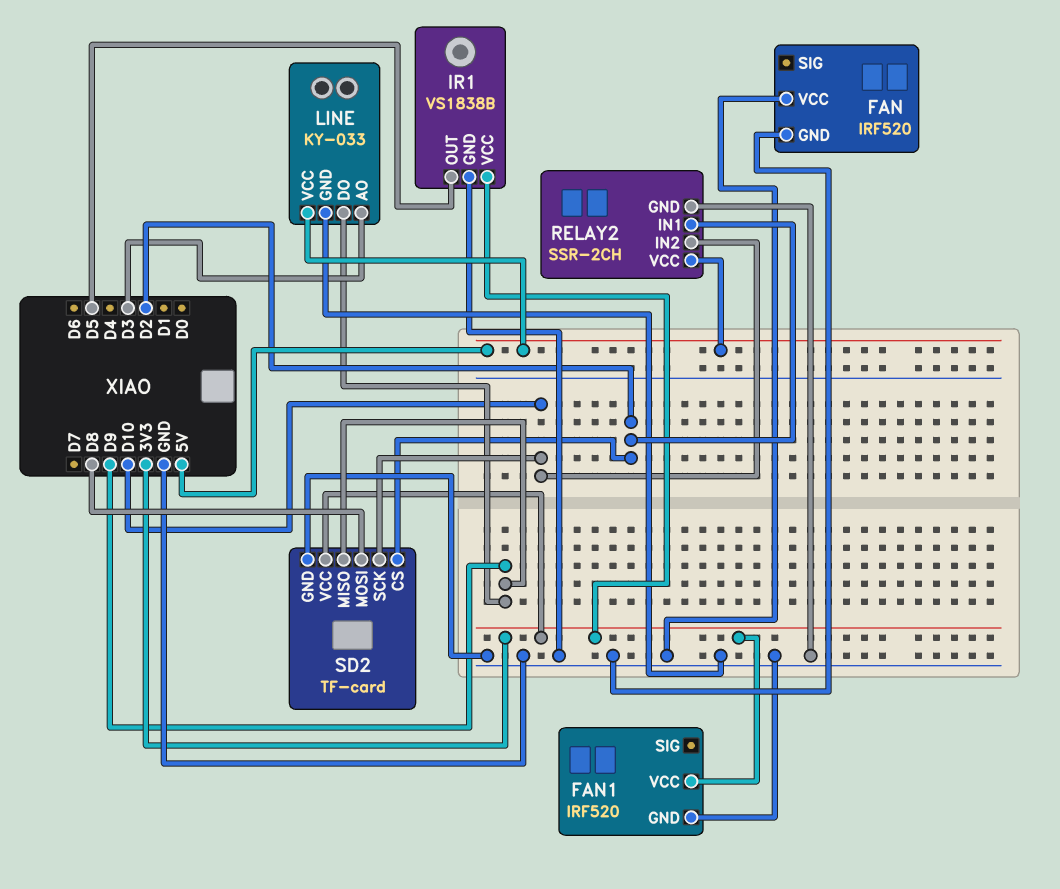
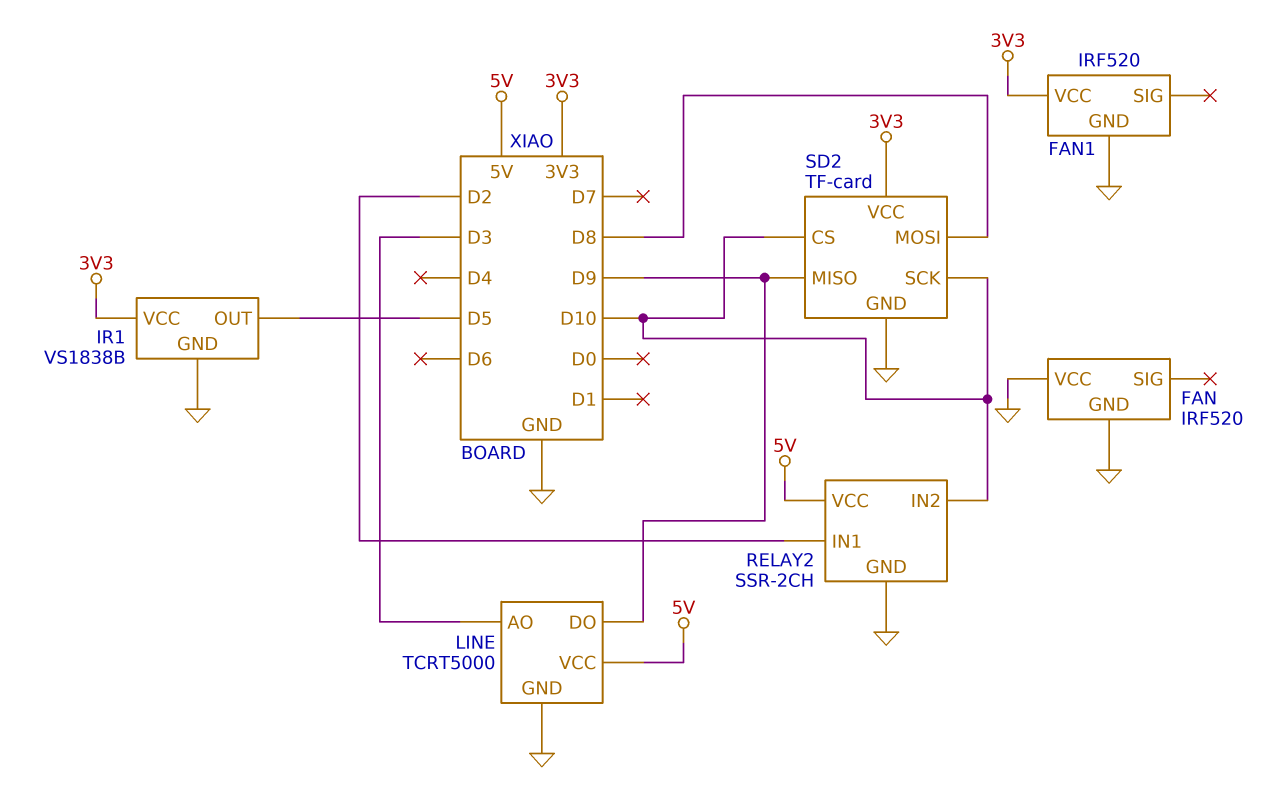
LINE: KY-033 -> TCRT5000
SD2 pin CS: D2 -> D10

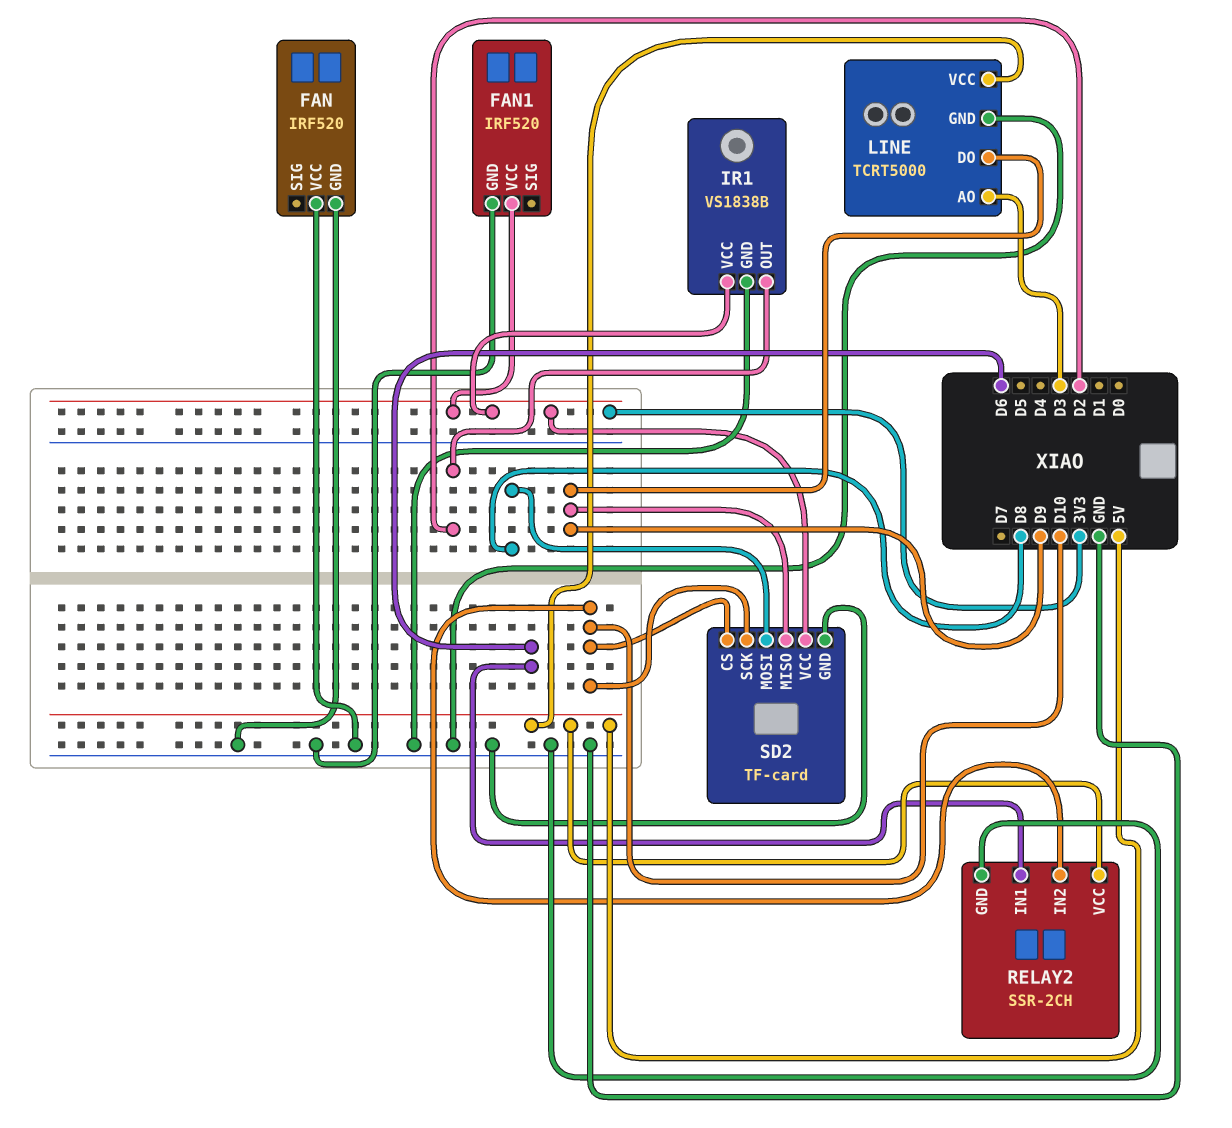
IR1 pin OUT: D5 -> D2
RELAY2 pin IN1: D2 -> D6

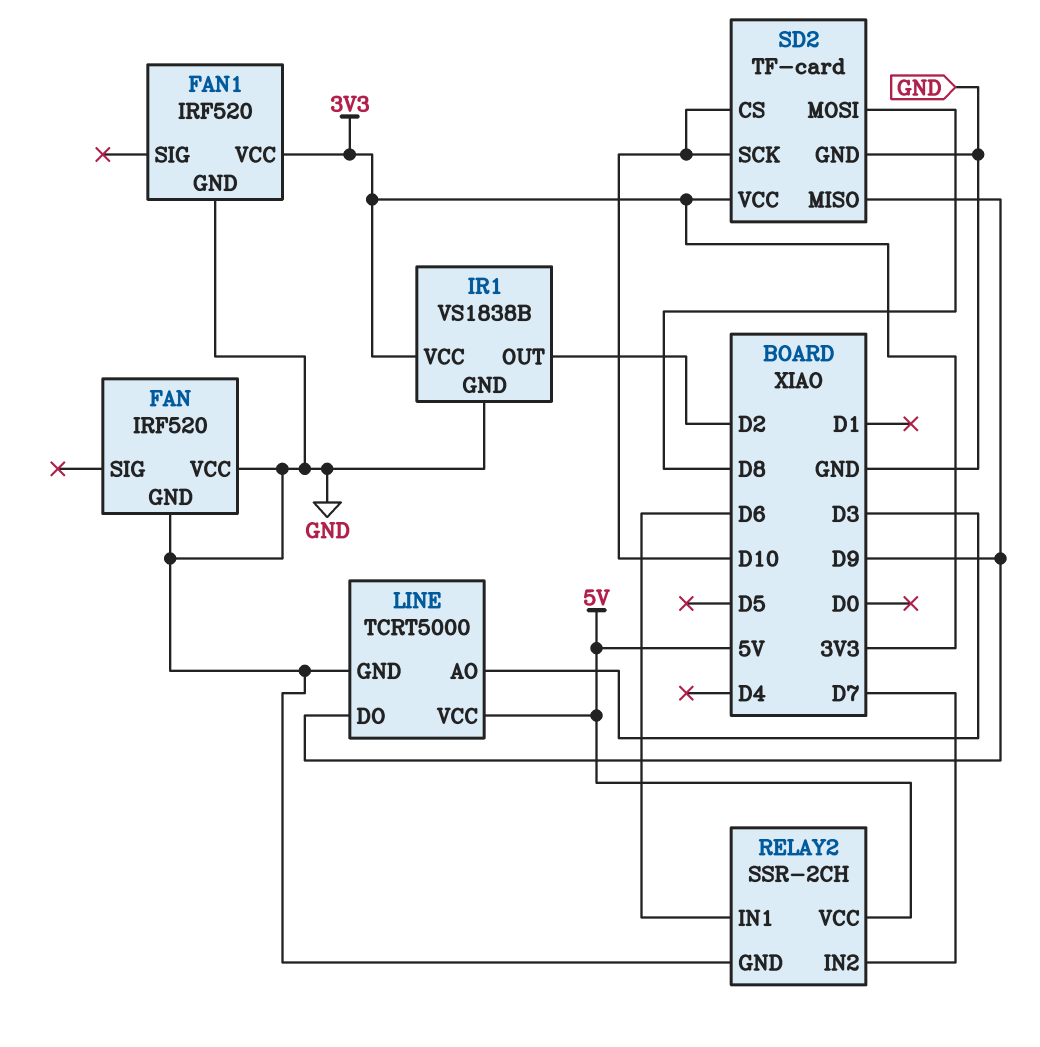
RELAY2 pin IN2: D10 -> D7

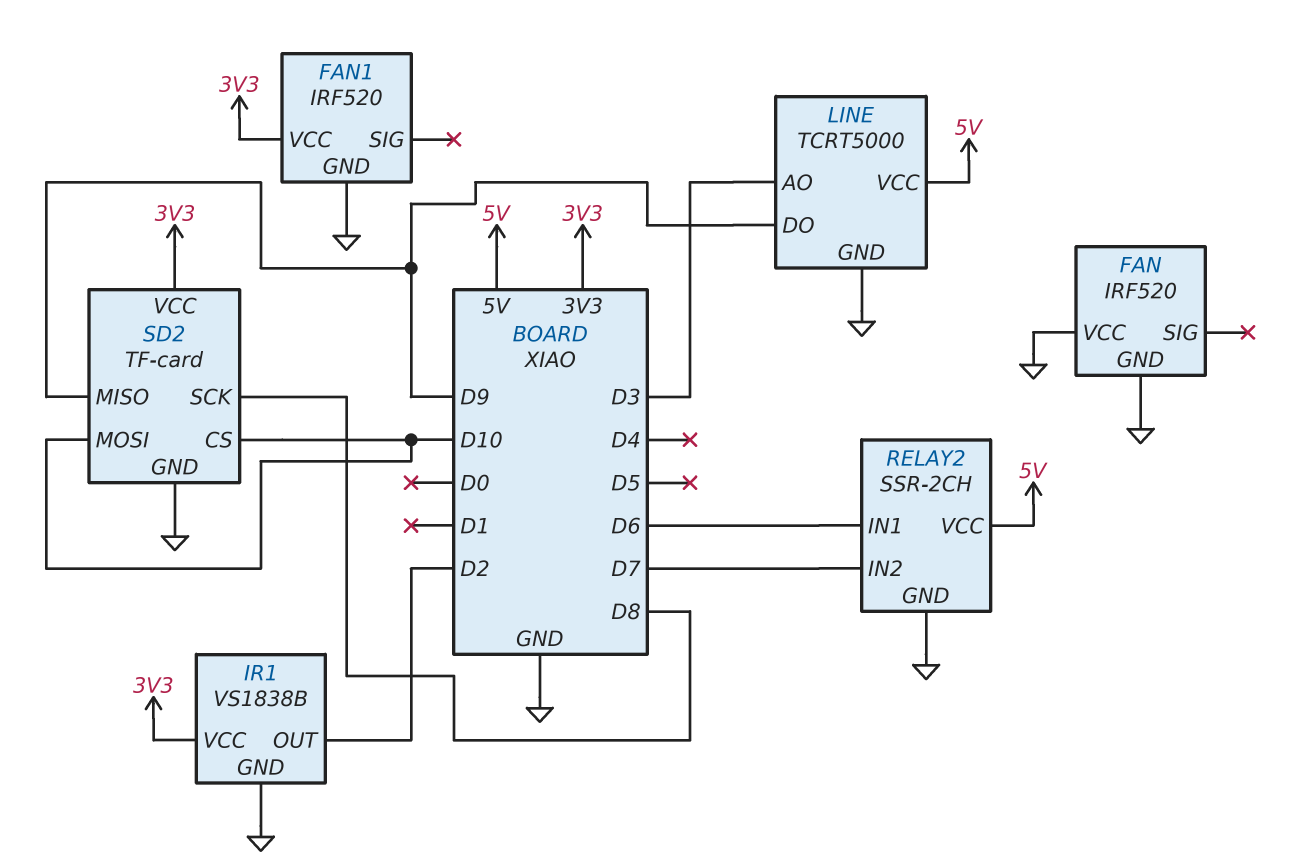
SD2 pin MOSI: D8 -> D10
SD2 pin SCK: D10 -> D8

